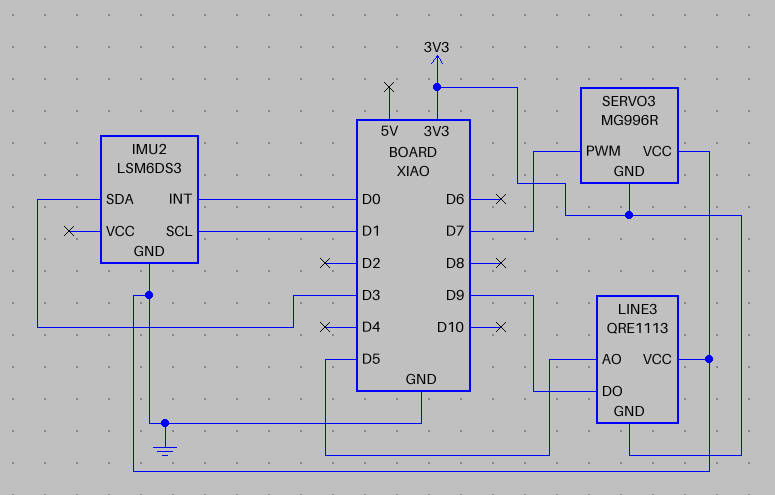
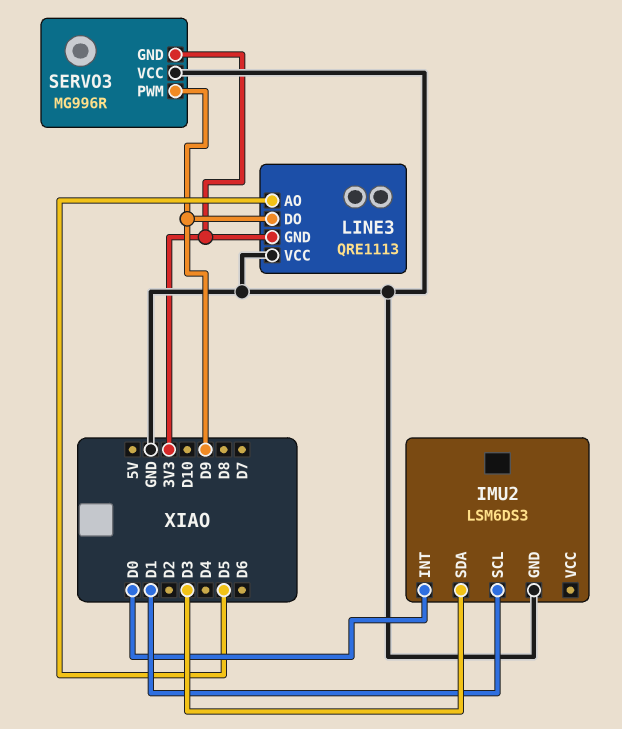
SERVO3 pin PWM: D7 -> D9

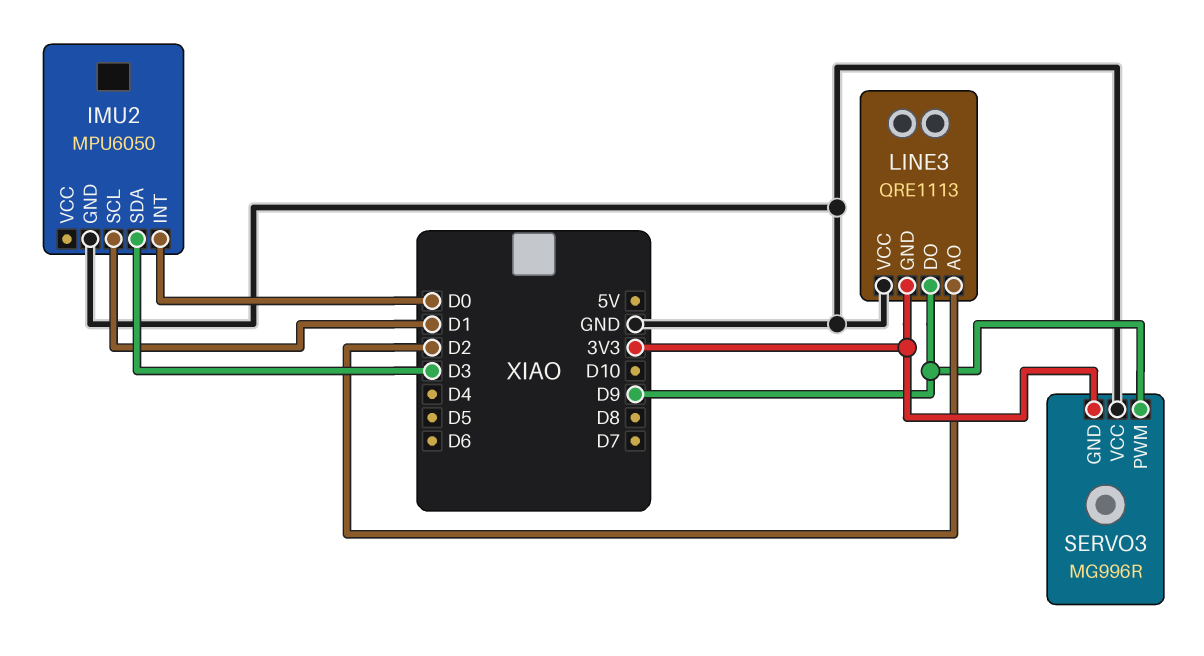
IMU2: LSM6DS3 -> MPU6050
LINE3 pin AO: D5 -> D2

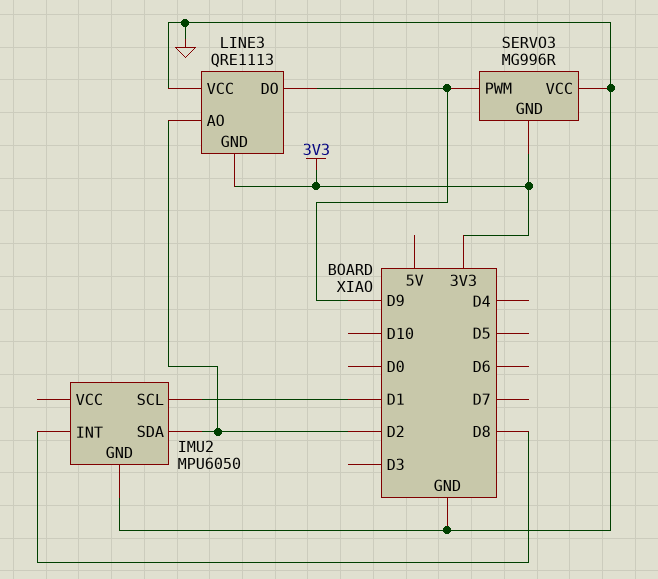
IMU2 pin INT: D0 -> D8
IMU2 pin SDA: D3 -> D2

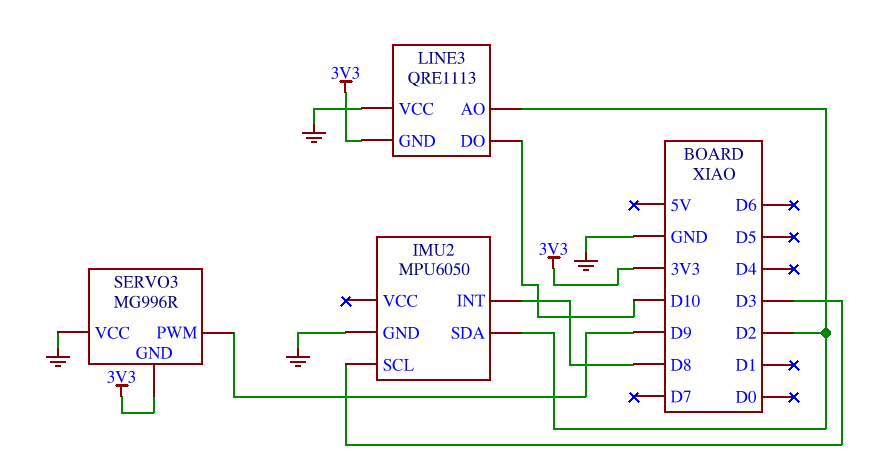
IMU2 pin SCL: D1 -> D3
LINE3 pin DO: D9 -> D10

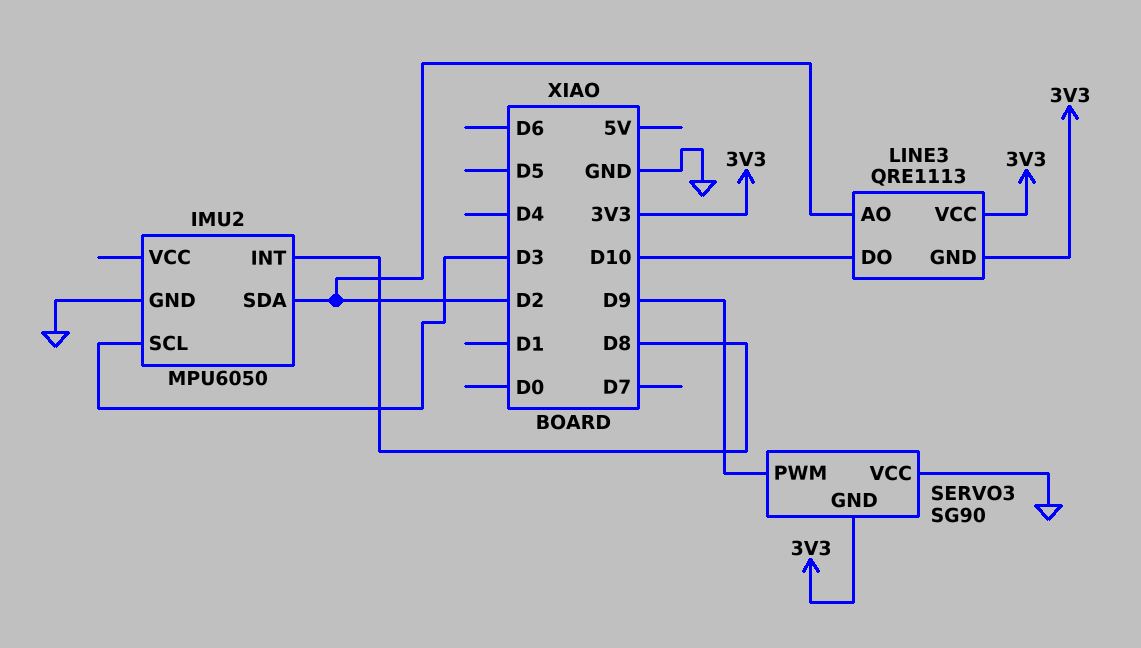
LINE3 pin VCC: GND -> 3V3
SERVO3: MG996R -> SG90

